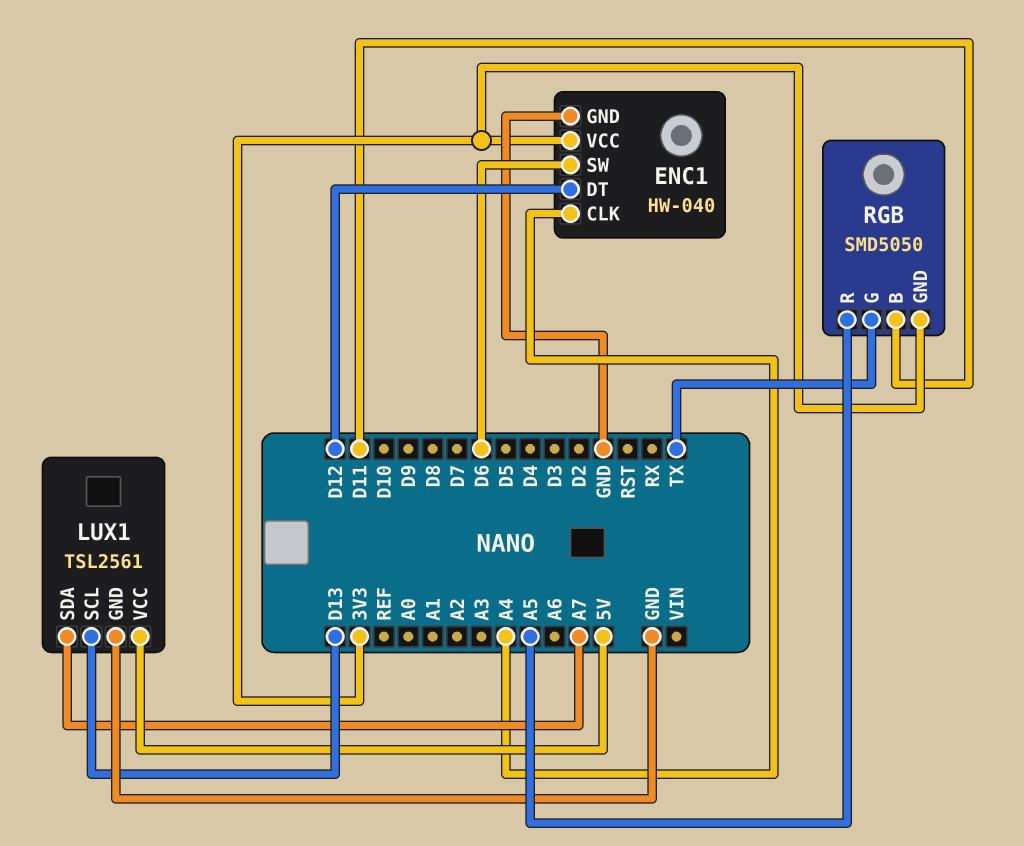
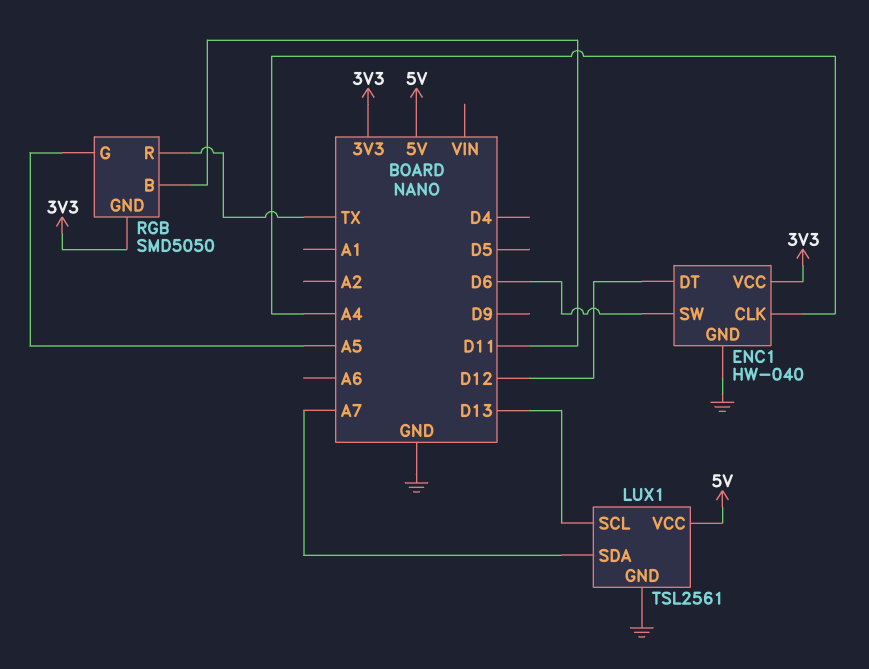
RGB pin G: TX -> A5
RGB pin R: A5 -> TX

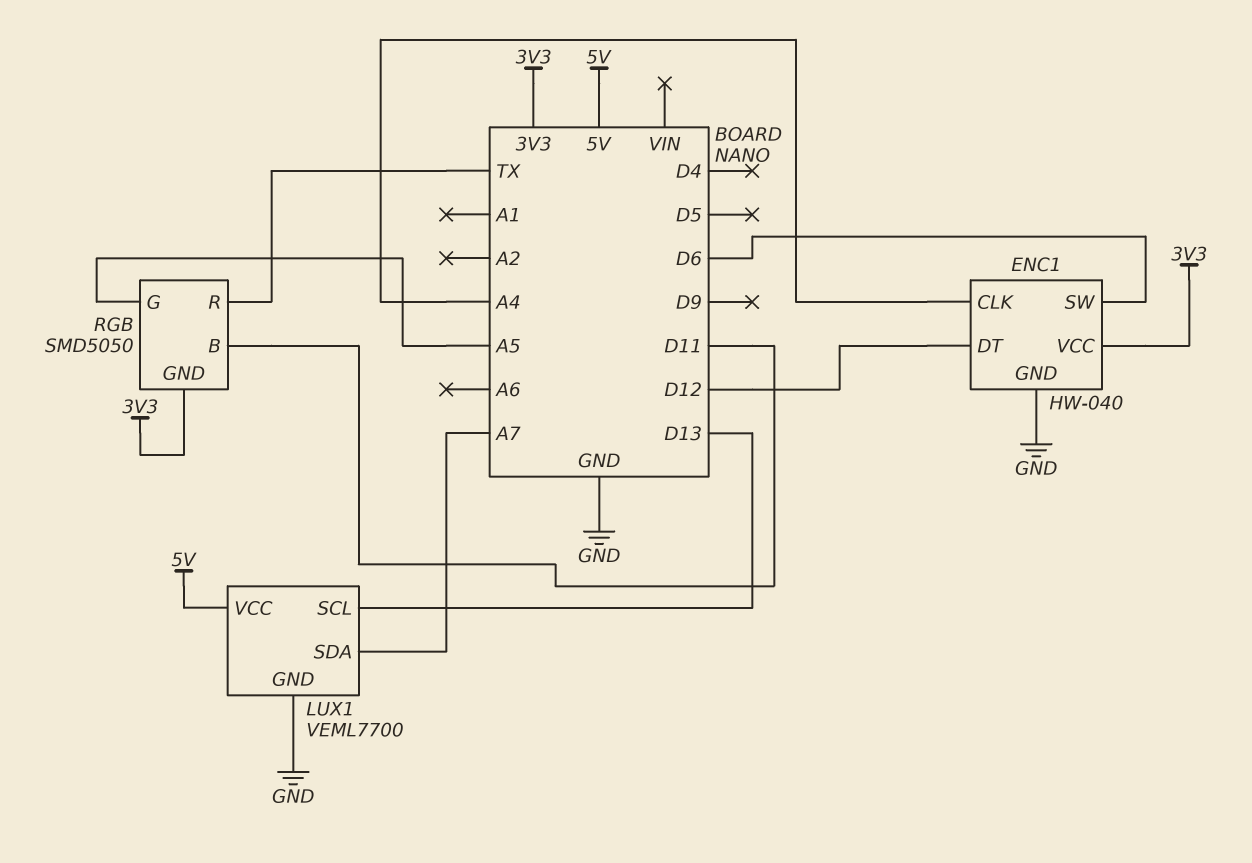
LUX1: TSL2561 -> VEML7700

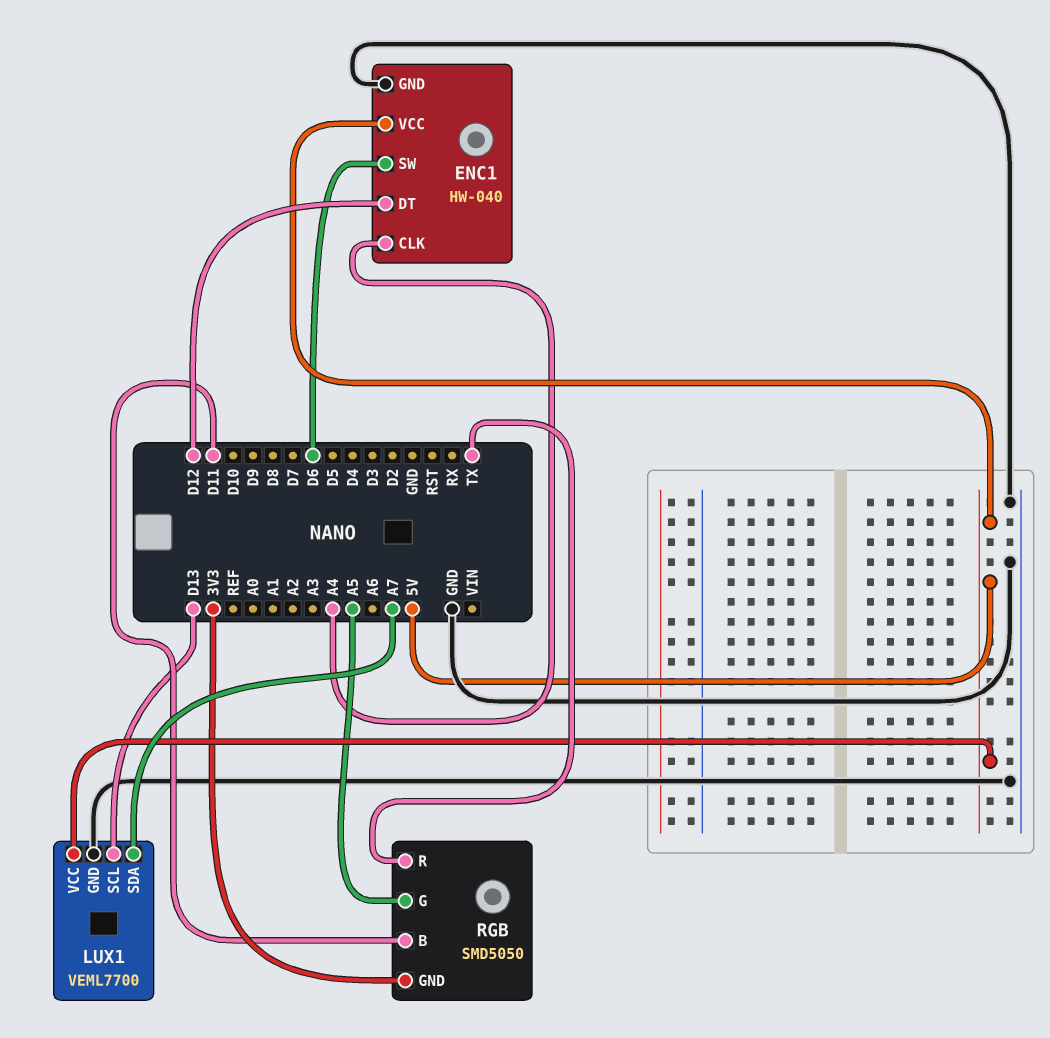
ENC1 pin VCC: 3V3 -> 5V

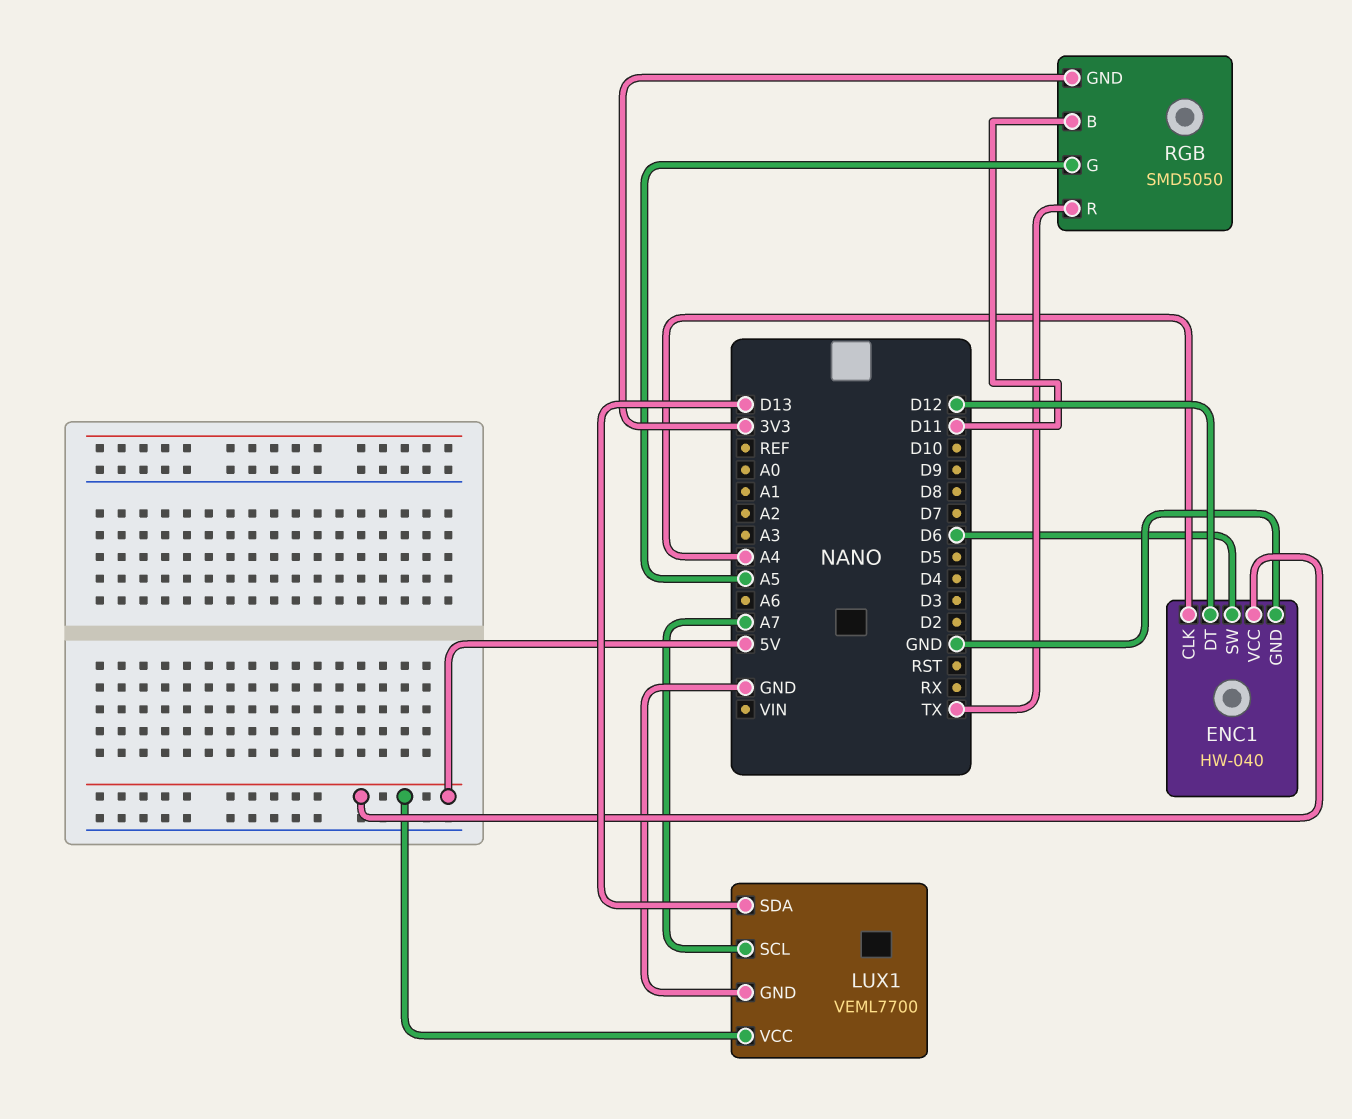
LUX1 pin SCL: D13 -> A7
LUX1 pin SDA: A7 -> D13

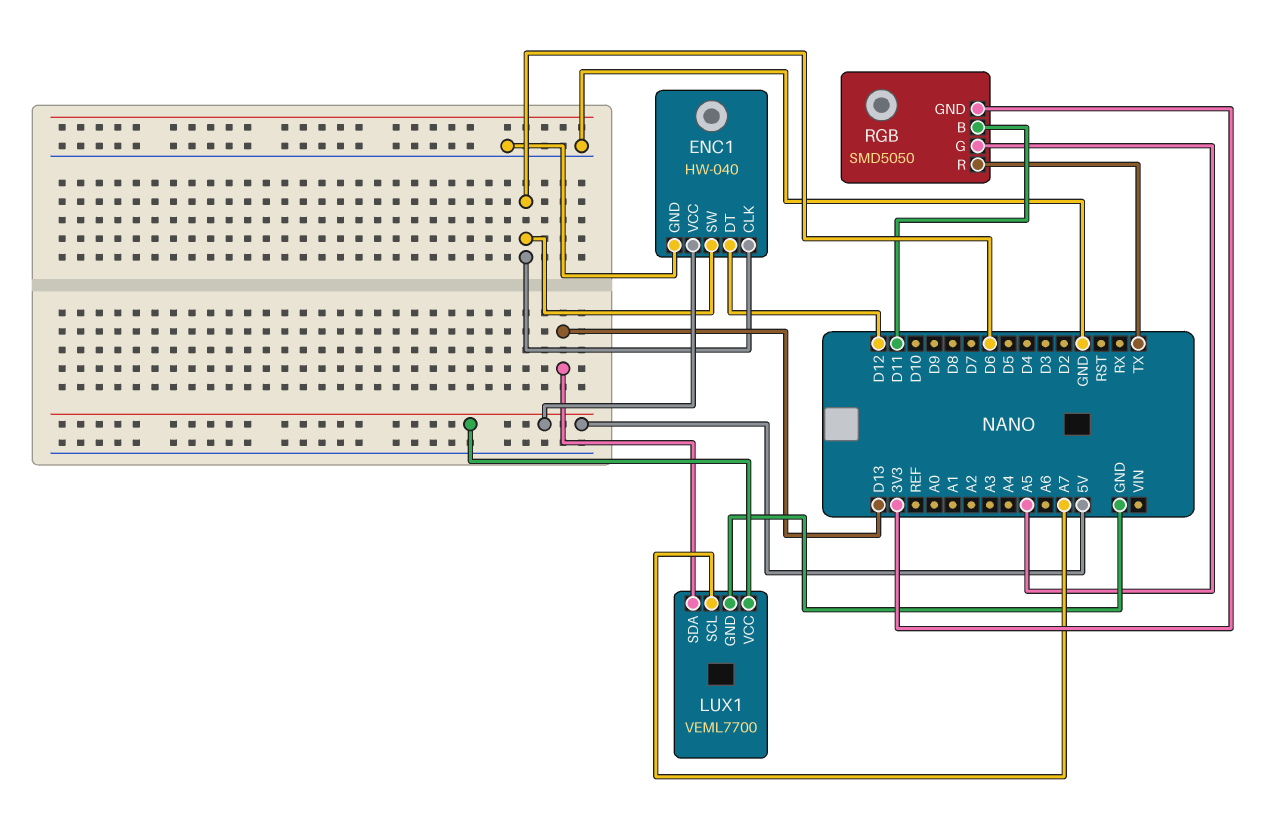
ENC1 pin CLK: A4 -> D6

